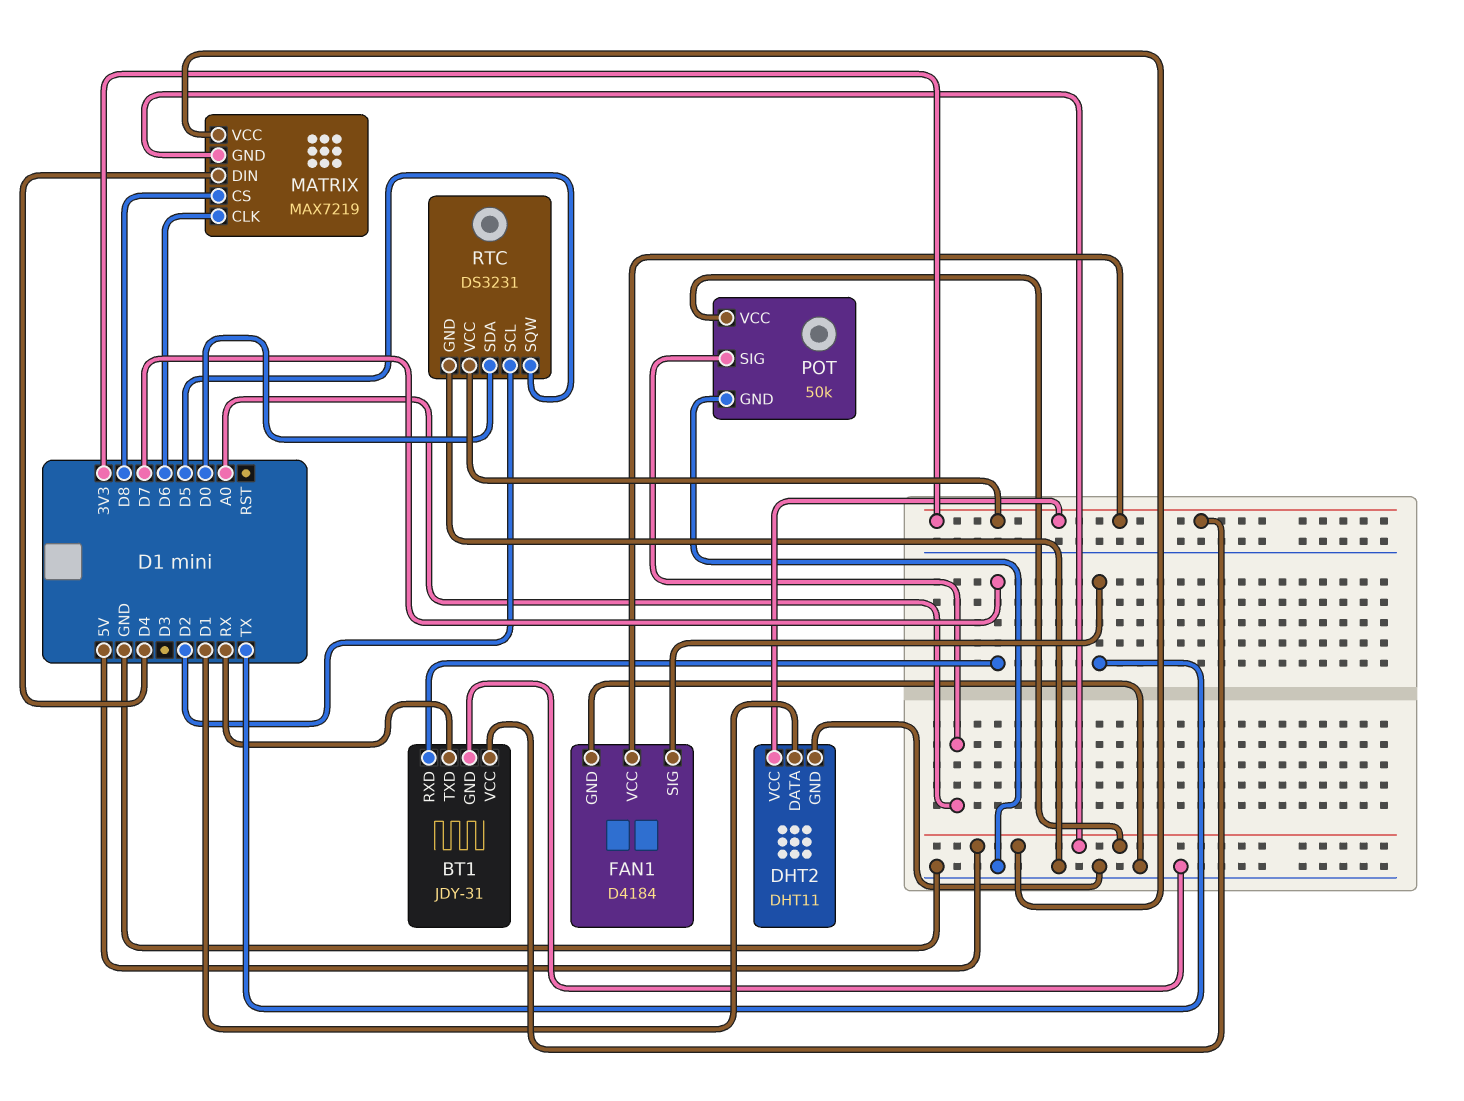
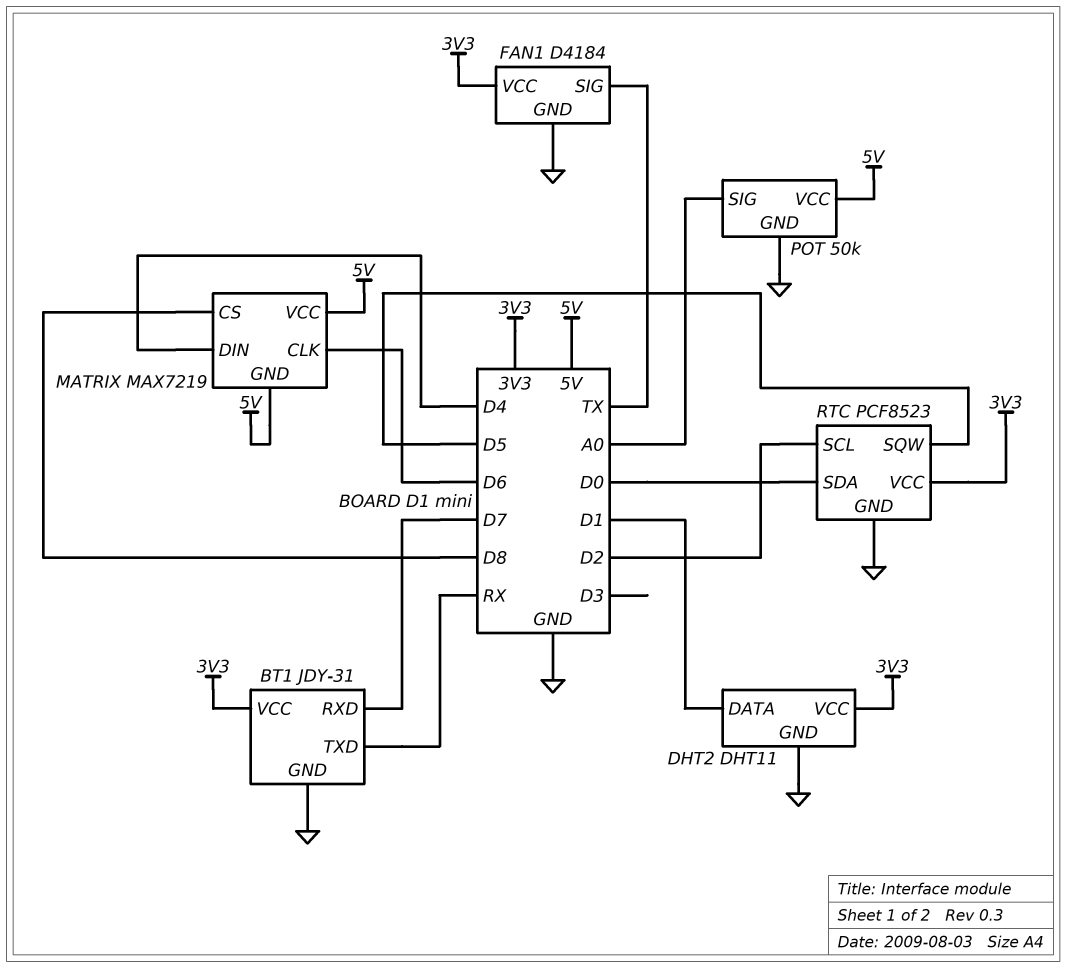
RTC: DS3231 -> PCF8523

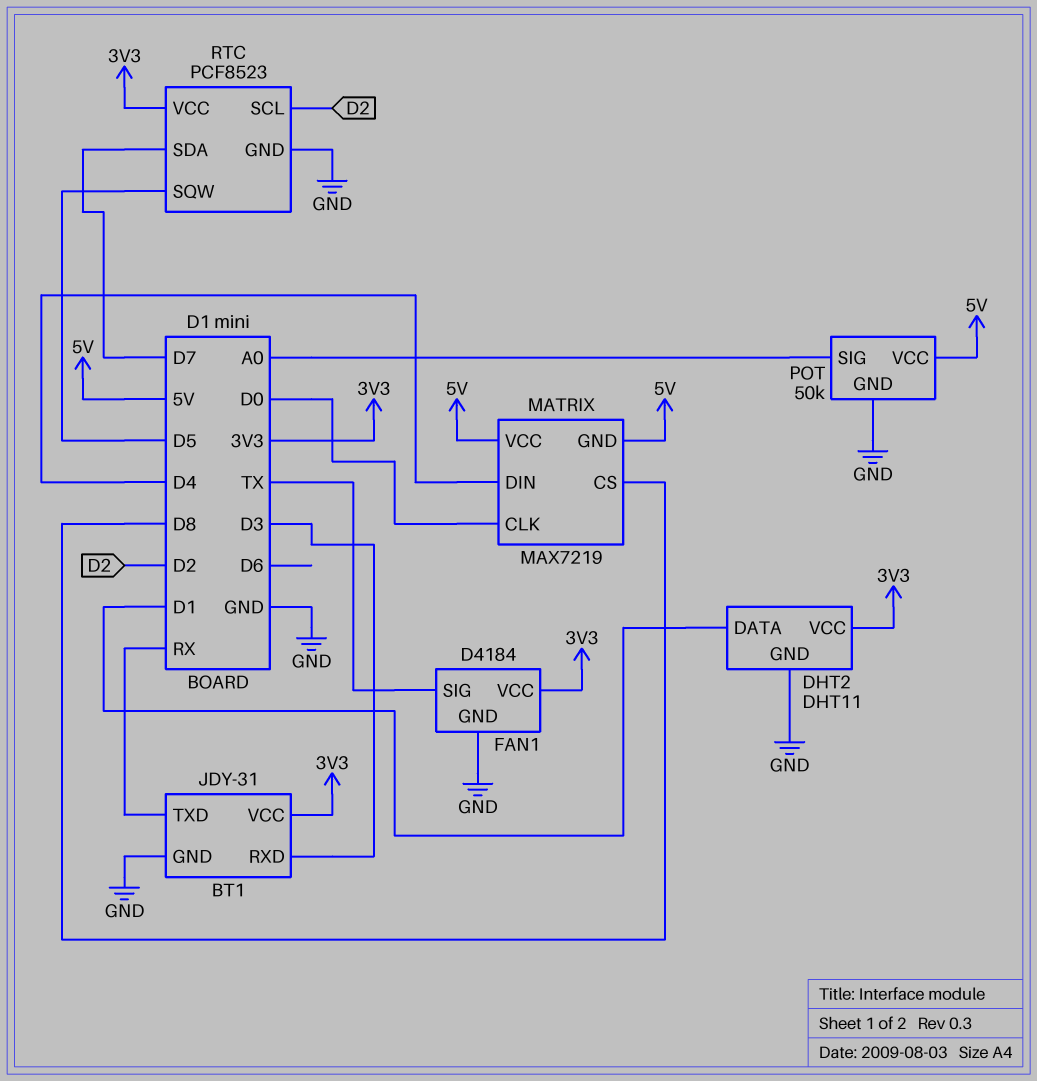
BT1 pin RXD: D7 -> D3
MATRIX pin CLK: D6 -> D0
RTC pin SDA: D0 -> D7

